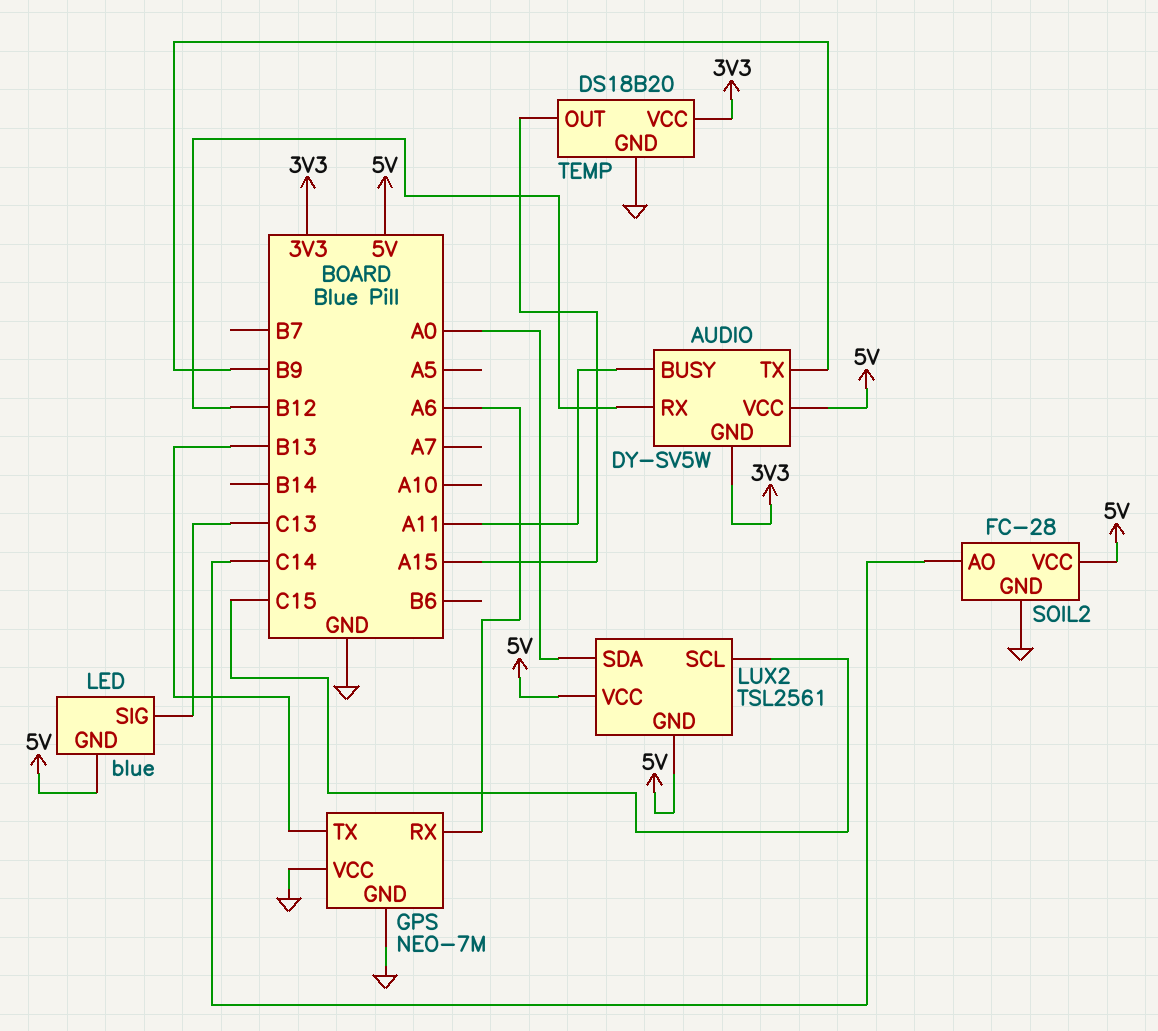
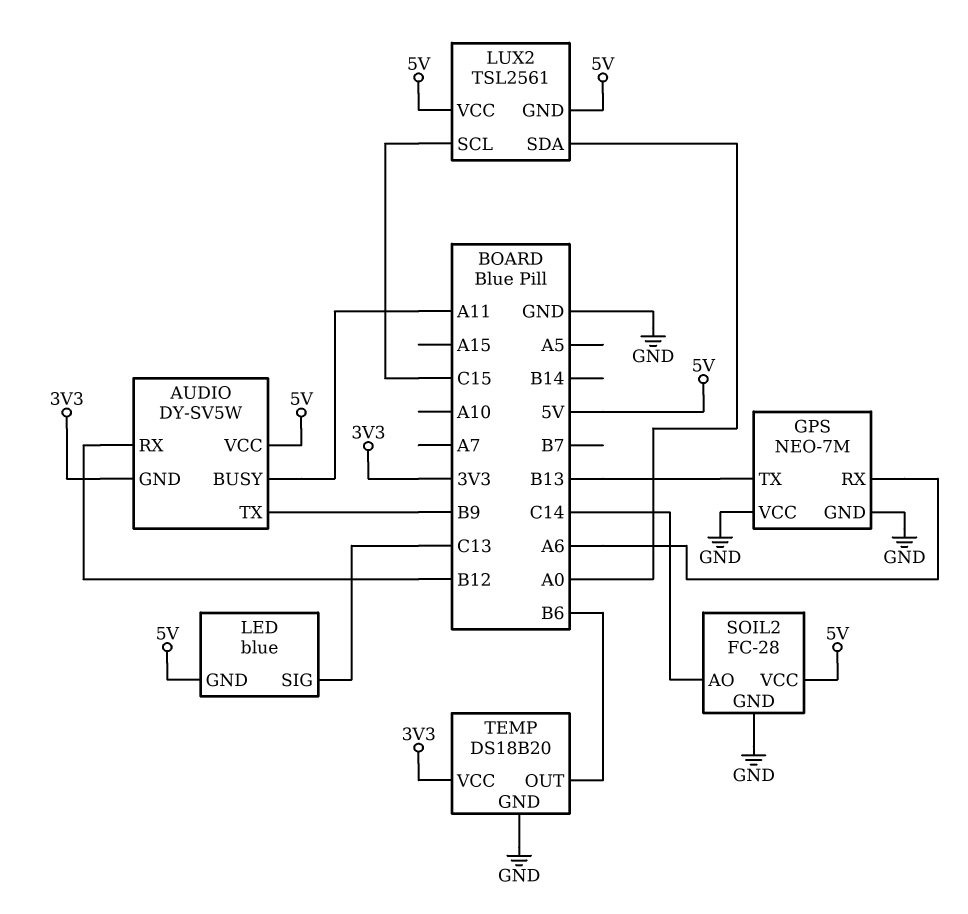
TEMP pin OUT: A15 -> B6

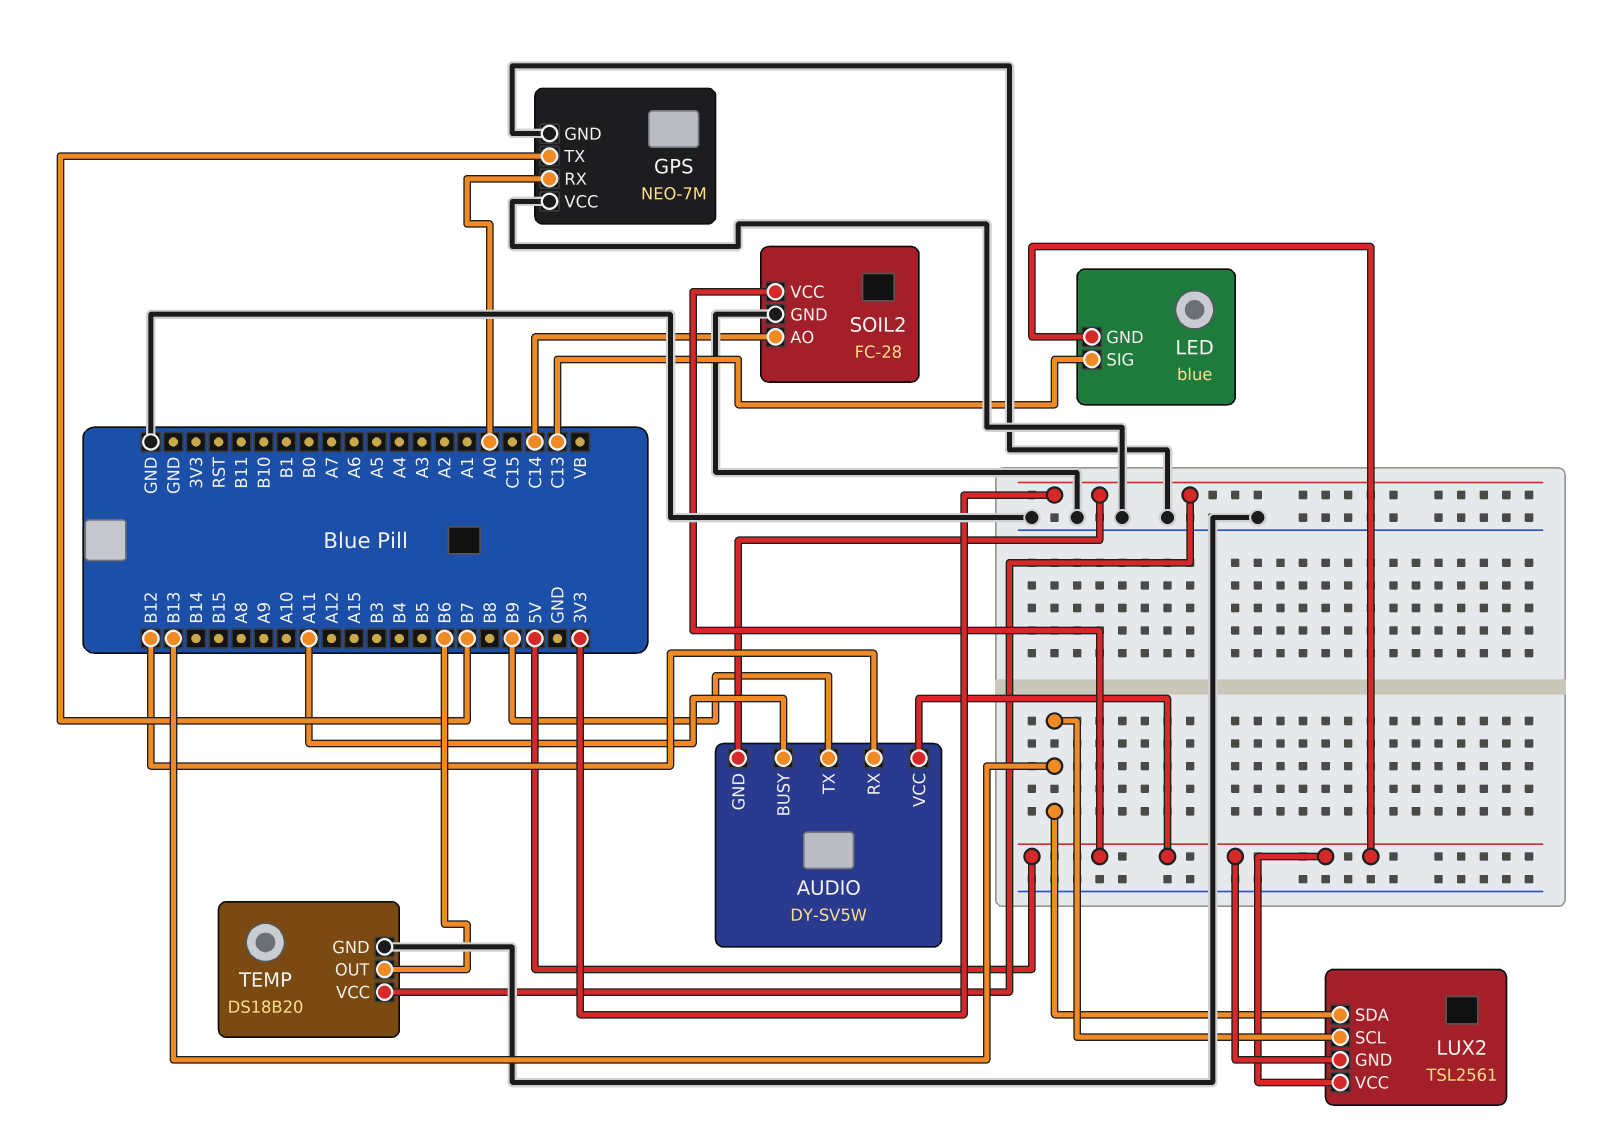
GPS pin RX: A6 -> A0
GPS pin TX: B13 -> B7
LUX2 pin SCL: C15 -> B13
LUX2 pin SDA: A0 -> B13

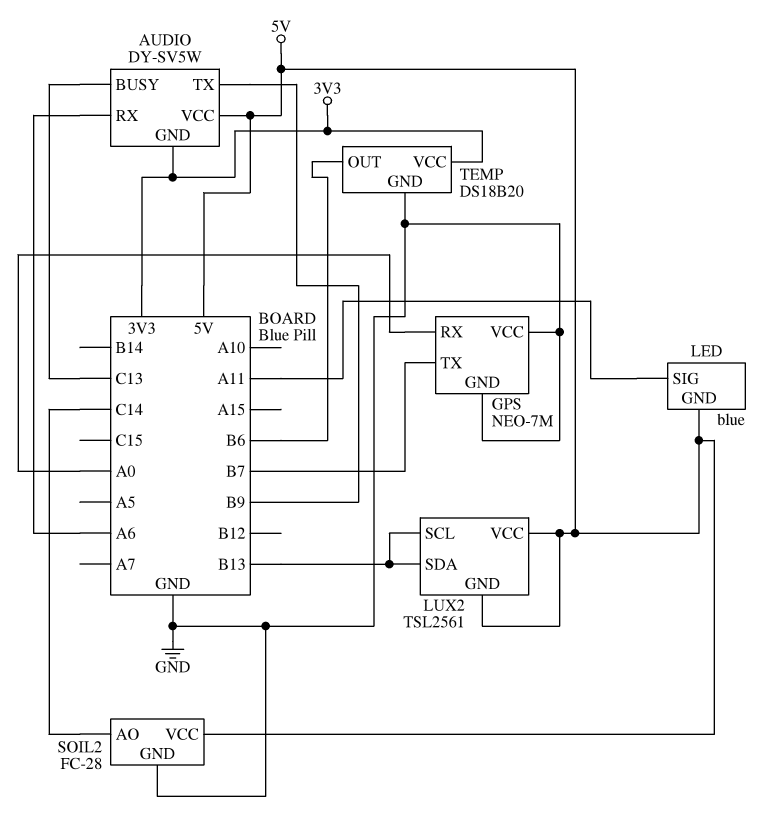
AUDIO pin BUSY: A11 -> C13
AUDIO pin RX: B12 -> A6
LED pin SIG: C13 -> A11

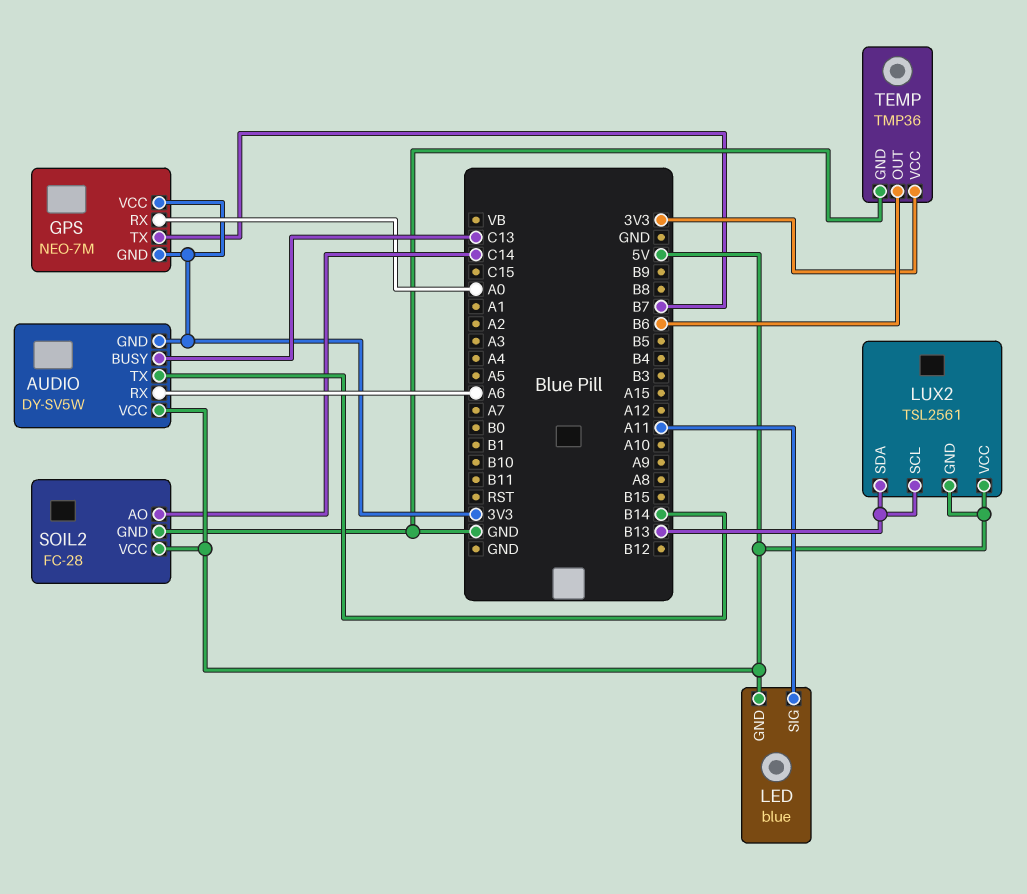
AUDIO pin TX: B9 -> B14
GPS pin GND: GND -> 3V3
GPS pin VCC: GND -> 3V3
TEMP: DS18B20 -> TMP36

